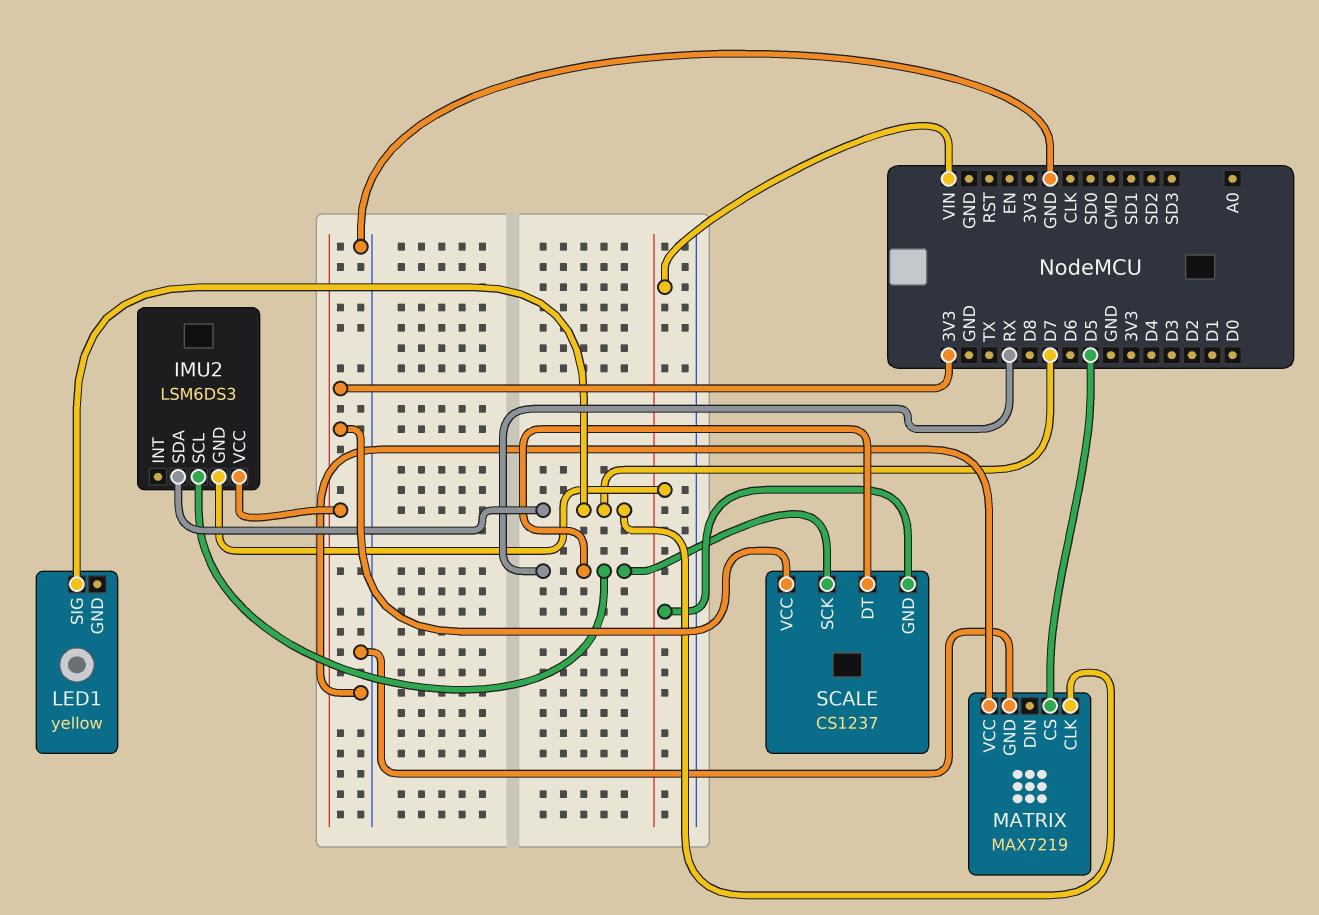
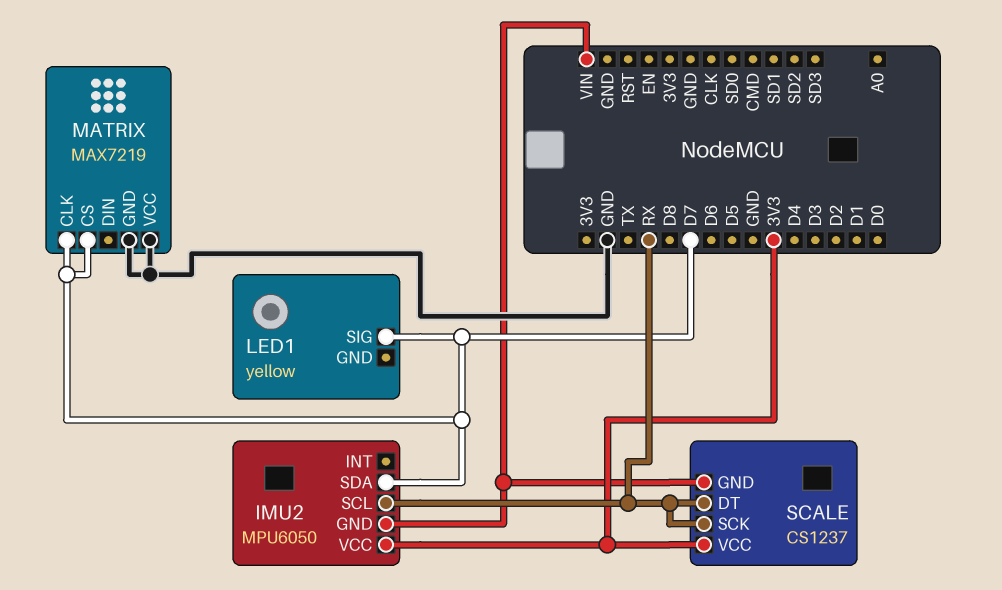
IMU2: LSM6DS3 -> MPU6050
MATRIX pin CS: D5 -> D7

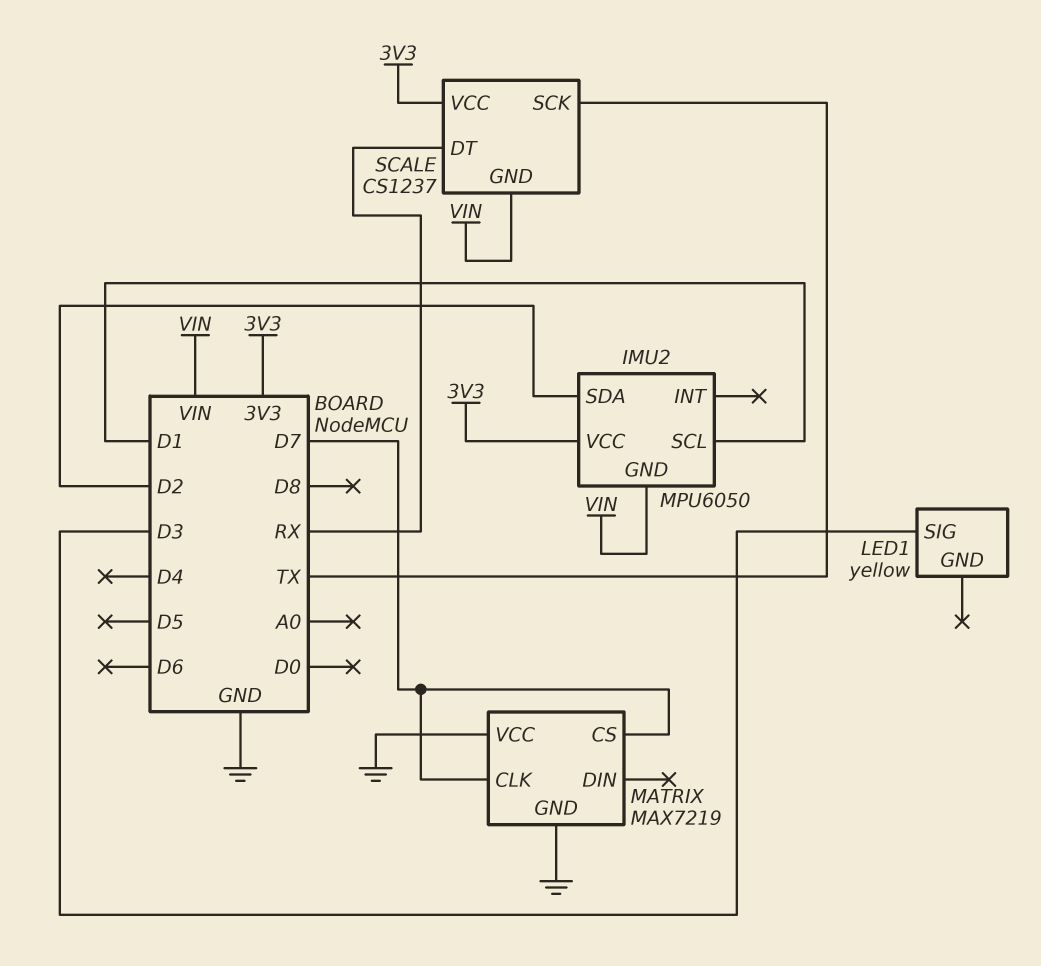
IMU2 pin SCL: RX -> D1
IMU2 pin SDA: D7 -> D2
LED1 pin SIG: D7 -> D3
SCALE pin SCK: RX -> TX

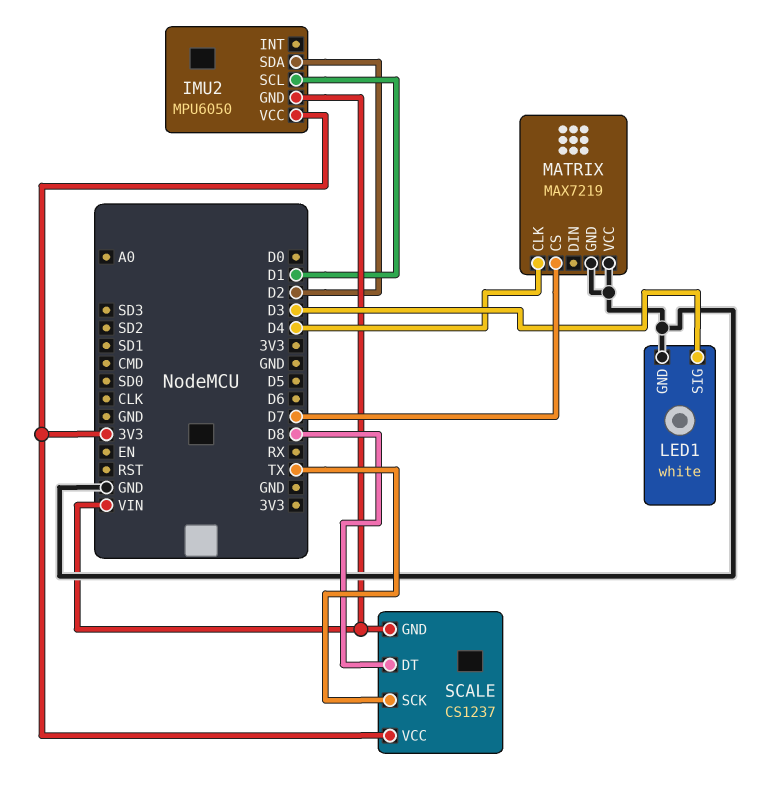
LED1: yellow -> white
LED1 pin GND: none -> GND
MATRIX pin CLK: D7 -> D4
SCALE pin DT: RX -> D8

